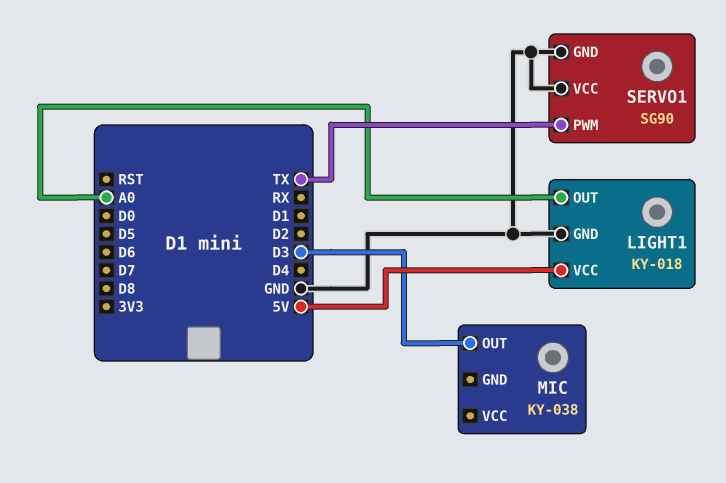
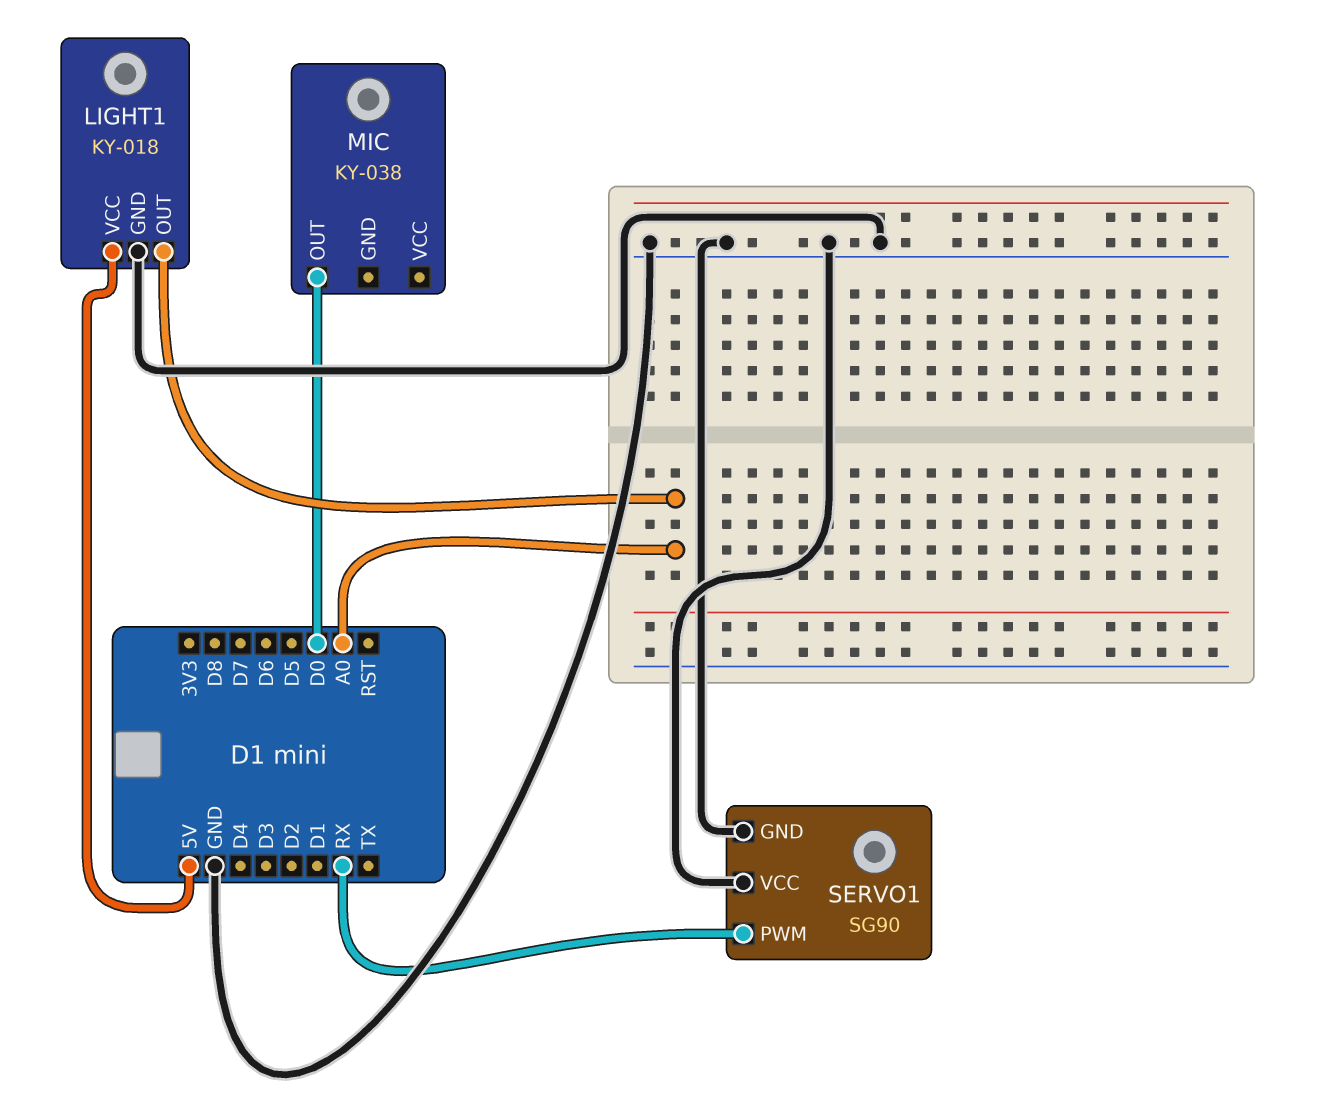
MIC pin OUT: D3 -> D0
SERVO1 pin PWM: TX -> RX

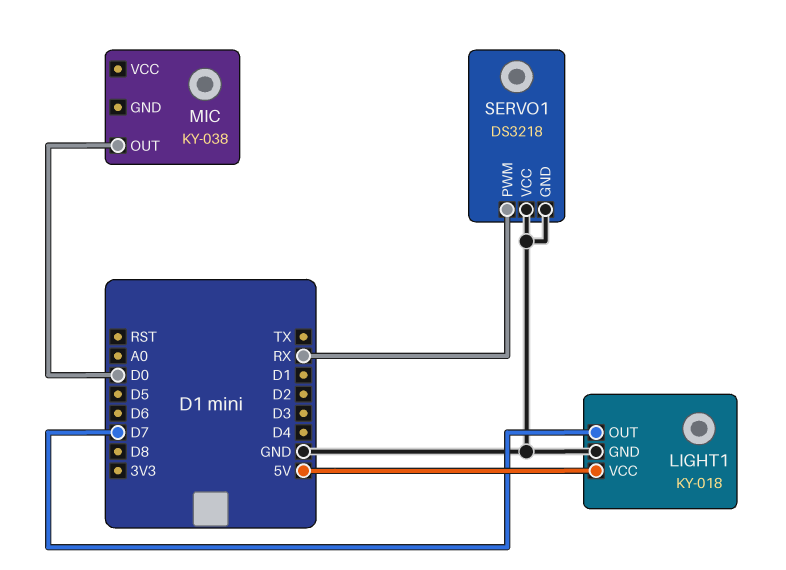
LIGHT1 pin OUT: A0 -> D7
SERVO1: SG90 -> DS3218

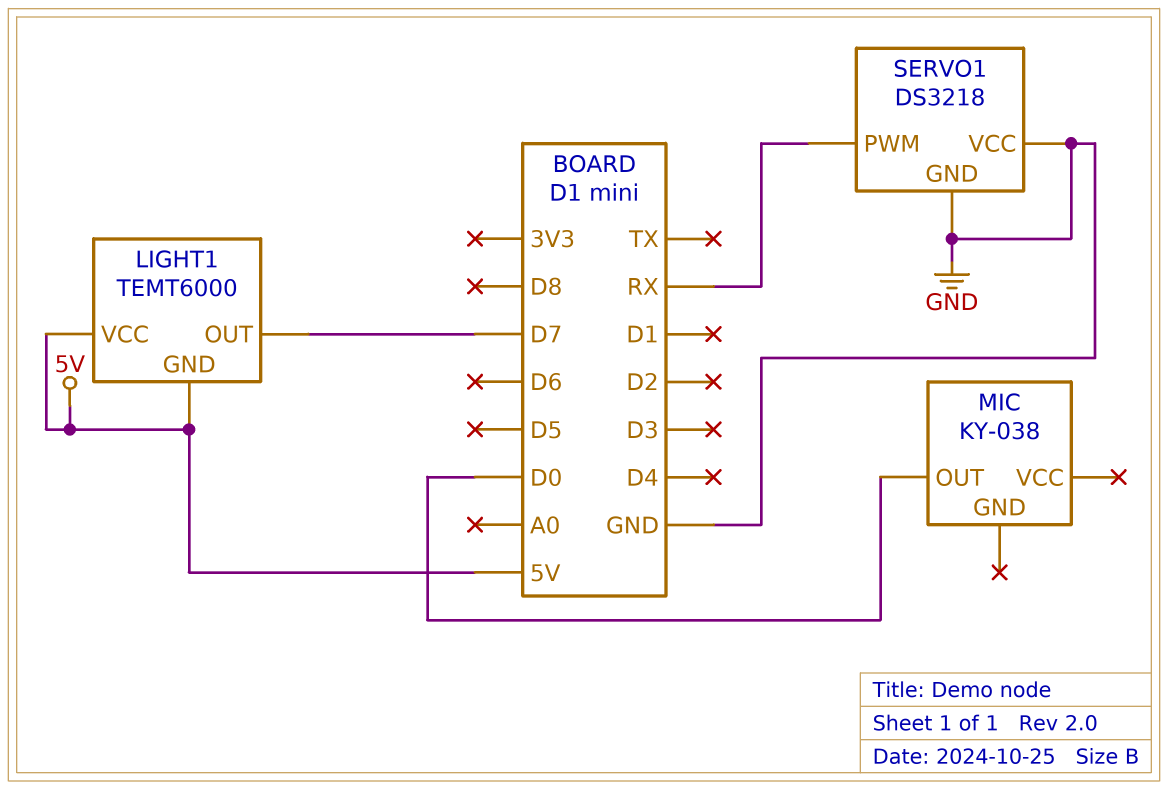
LIGHT1: KY-018 -> TEMT6000
LIGHT1 pin GND: GND -> 5V

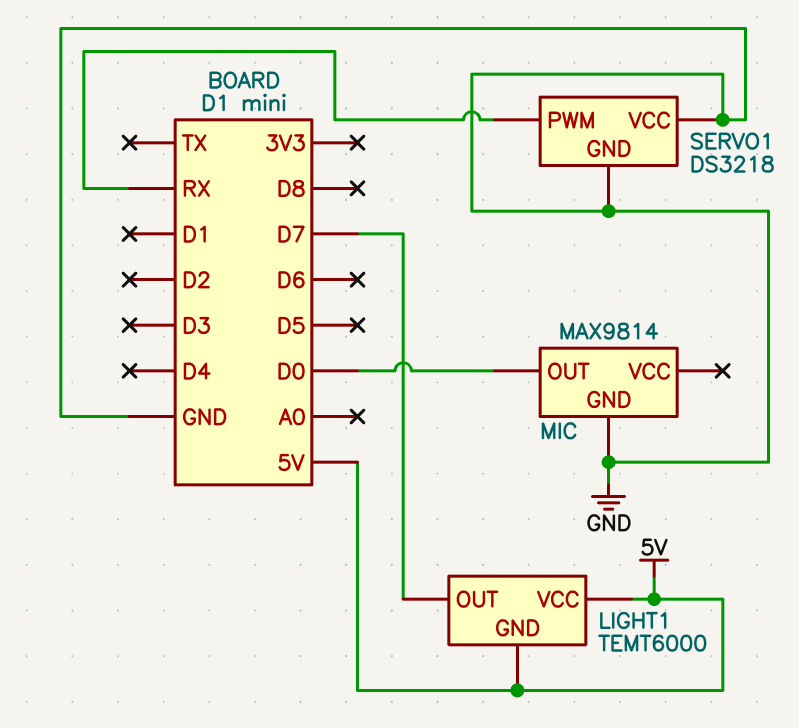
MIC: KY-038 -> MAX9814
MIC pin GND: none -> GND

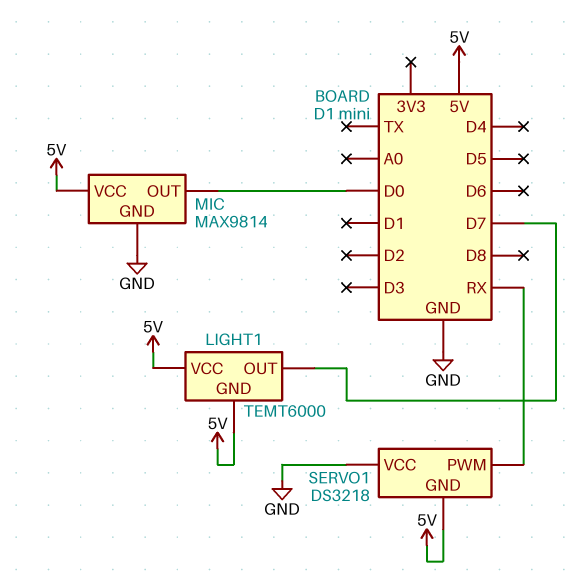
MIC pin VCC: none -> 5V
SERVO1 pin GND: GND -> 5V

